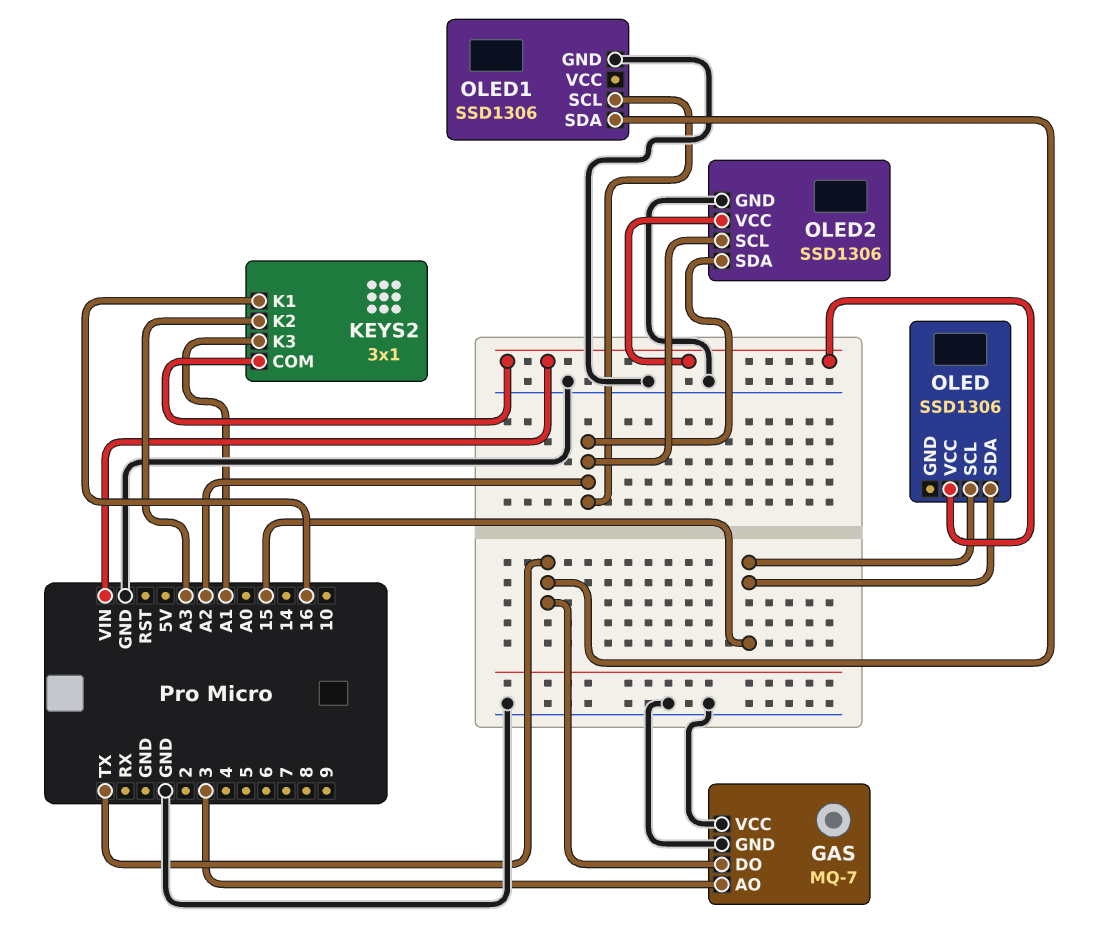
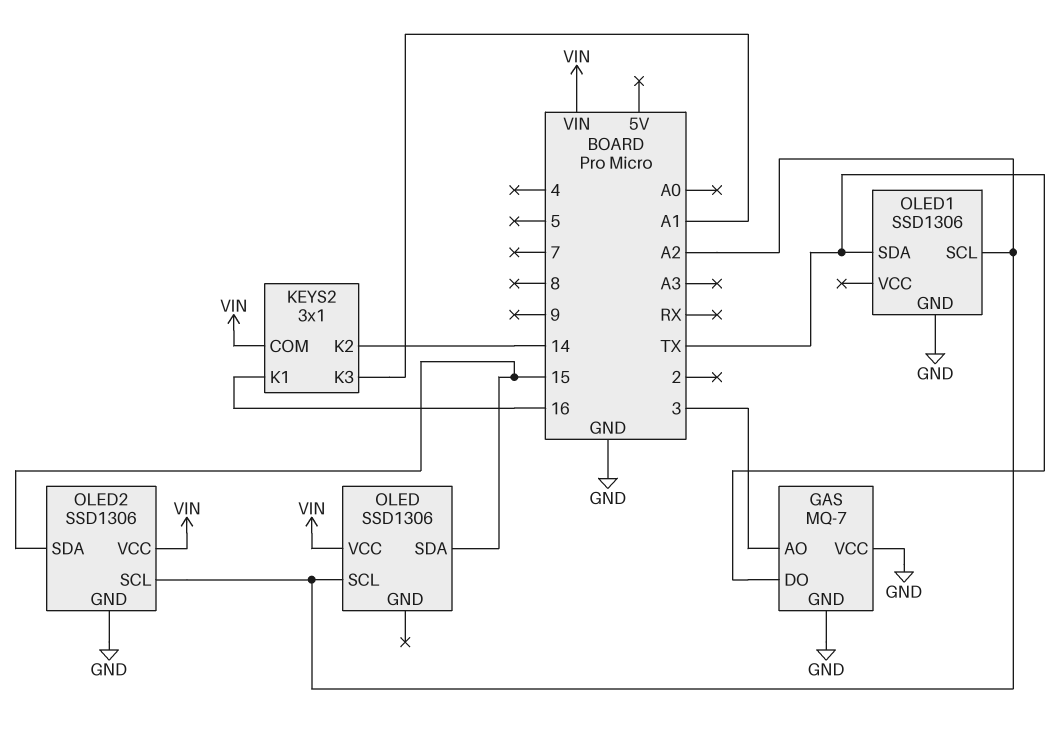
KEYS2 pin K2: A3 -> 14
OLED pin SCL: 15 -> A2
OLED2 pin SDA: A2 -> 15

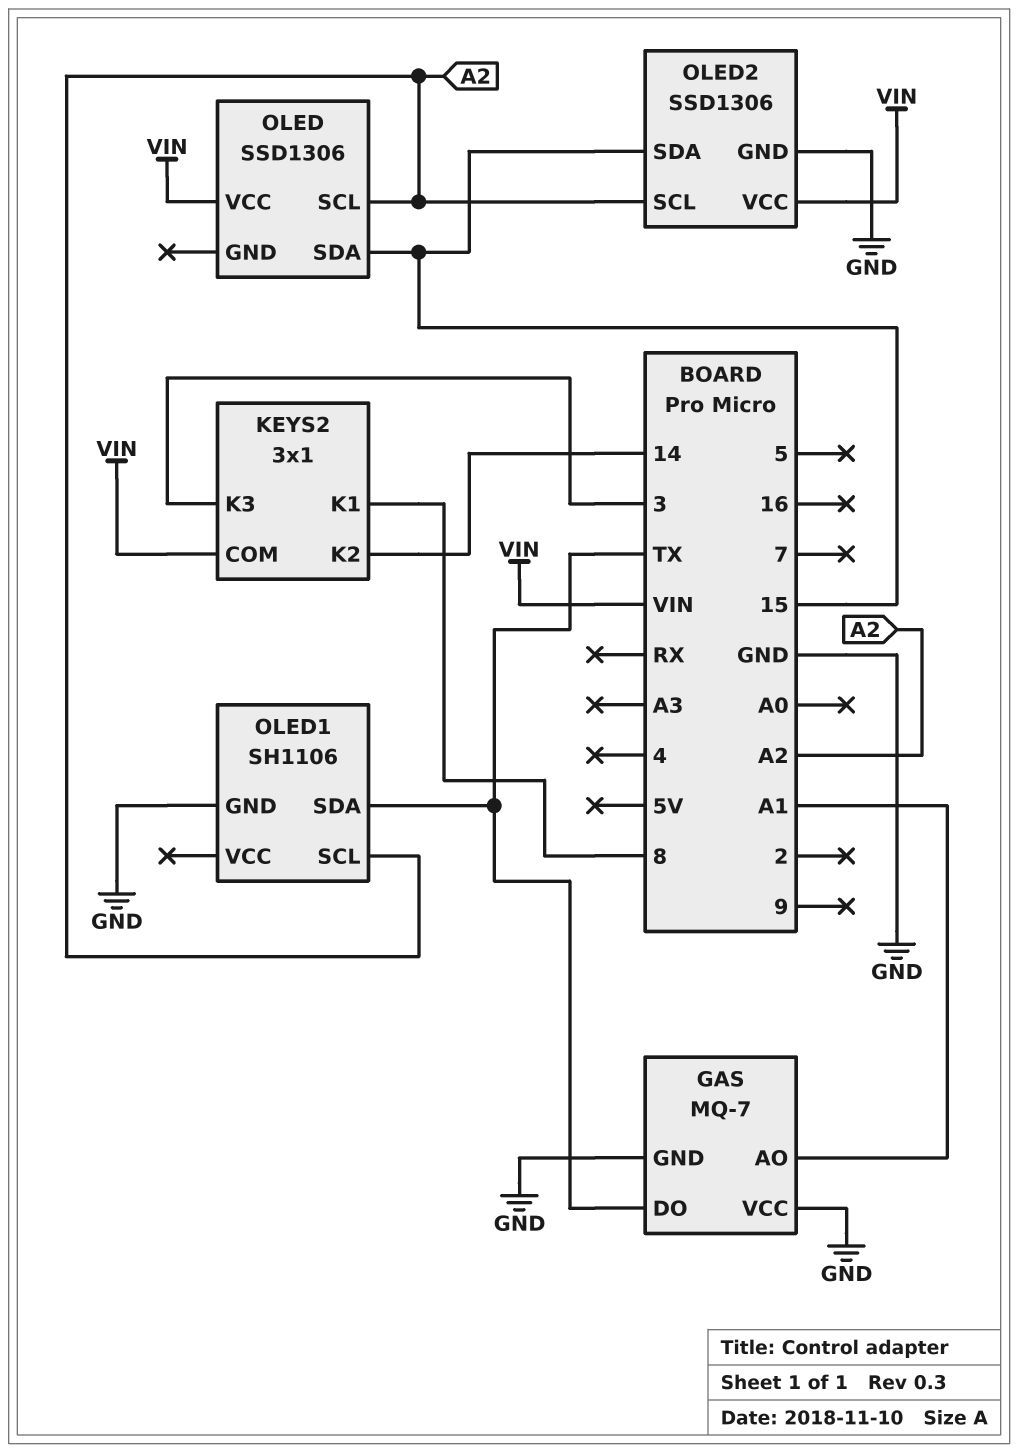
GAS pin AO: 3 -> A1
KEYS2 pin K1: 16 -> 8
KEYS2 pin K3: A1 -> 3
OLED1: SSD1306 -> SH1106

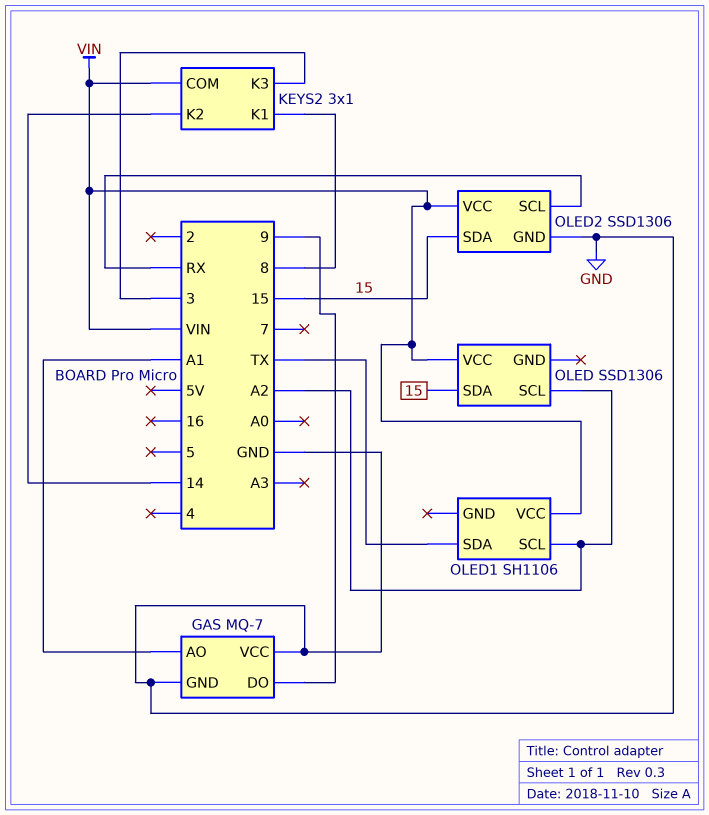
GAS pin DO: TX -> 9
OLED1 pin GND: GND -> none
OLED1 pin VCC: none -> VIN
OLED2 pin SCL: A2 -> RX

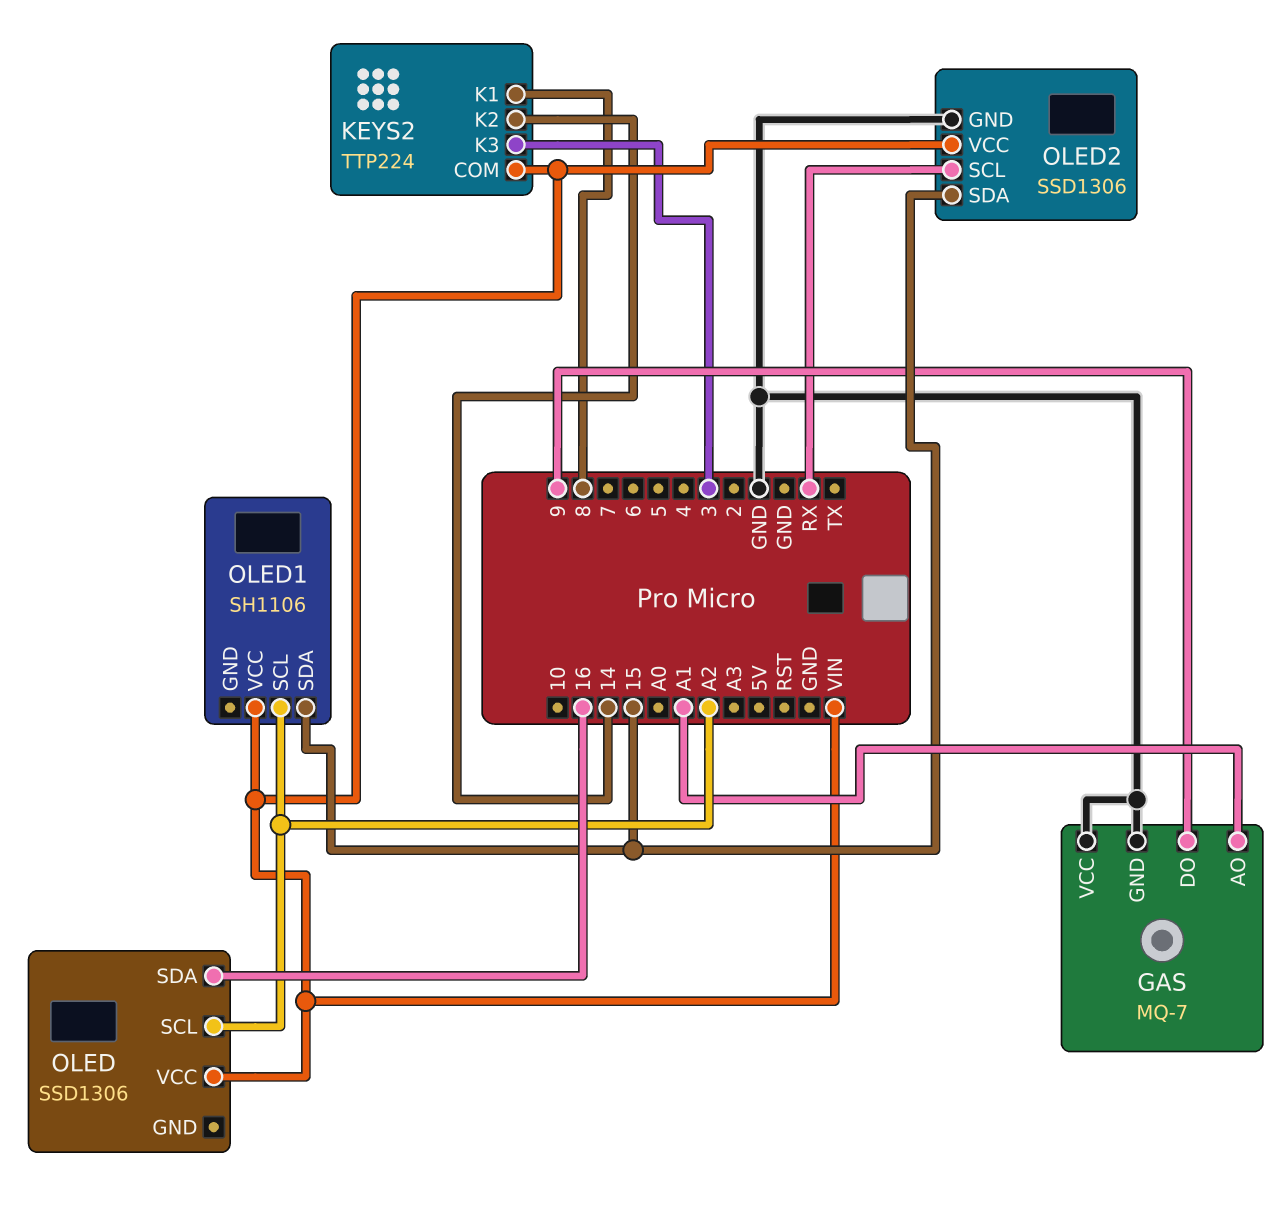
KEYS2: 3x1 -> TTP224
OLED pin SDA: 15 -> 16
OLED1 pin SDA: TX -> 15

